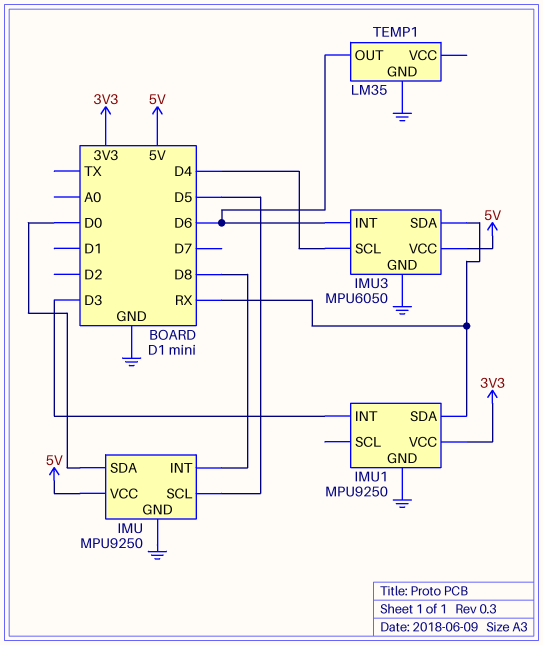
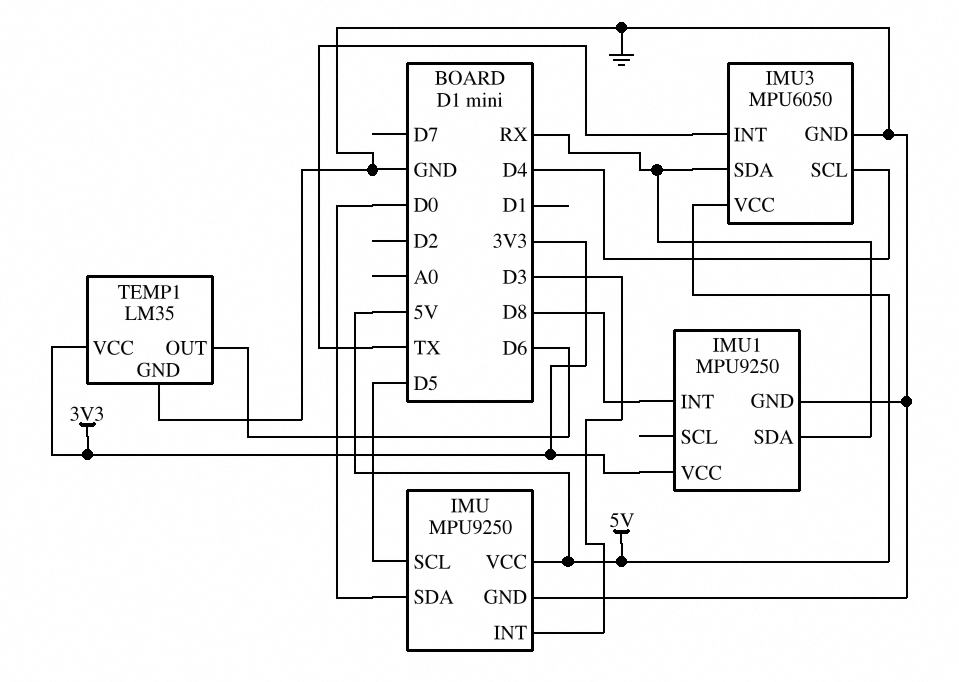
IMU pin INT: D8 -> D3
IMU1 pin INT: D3 -> D8
IMU3 pin INT: D6 -> TX
TEMP1 pin VCC: none -> 3V3

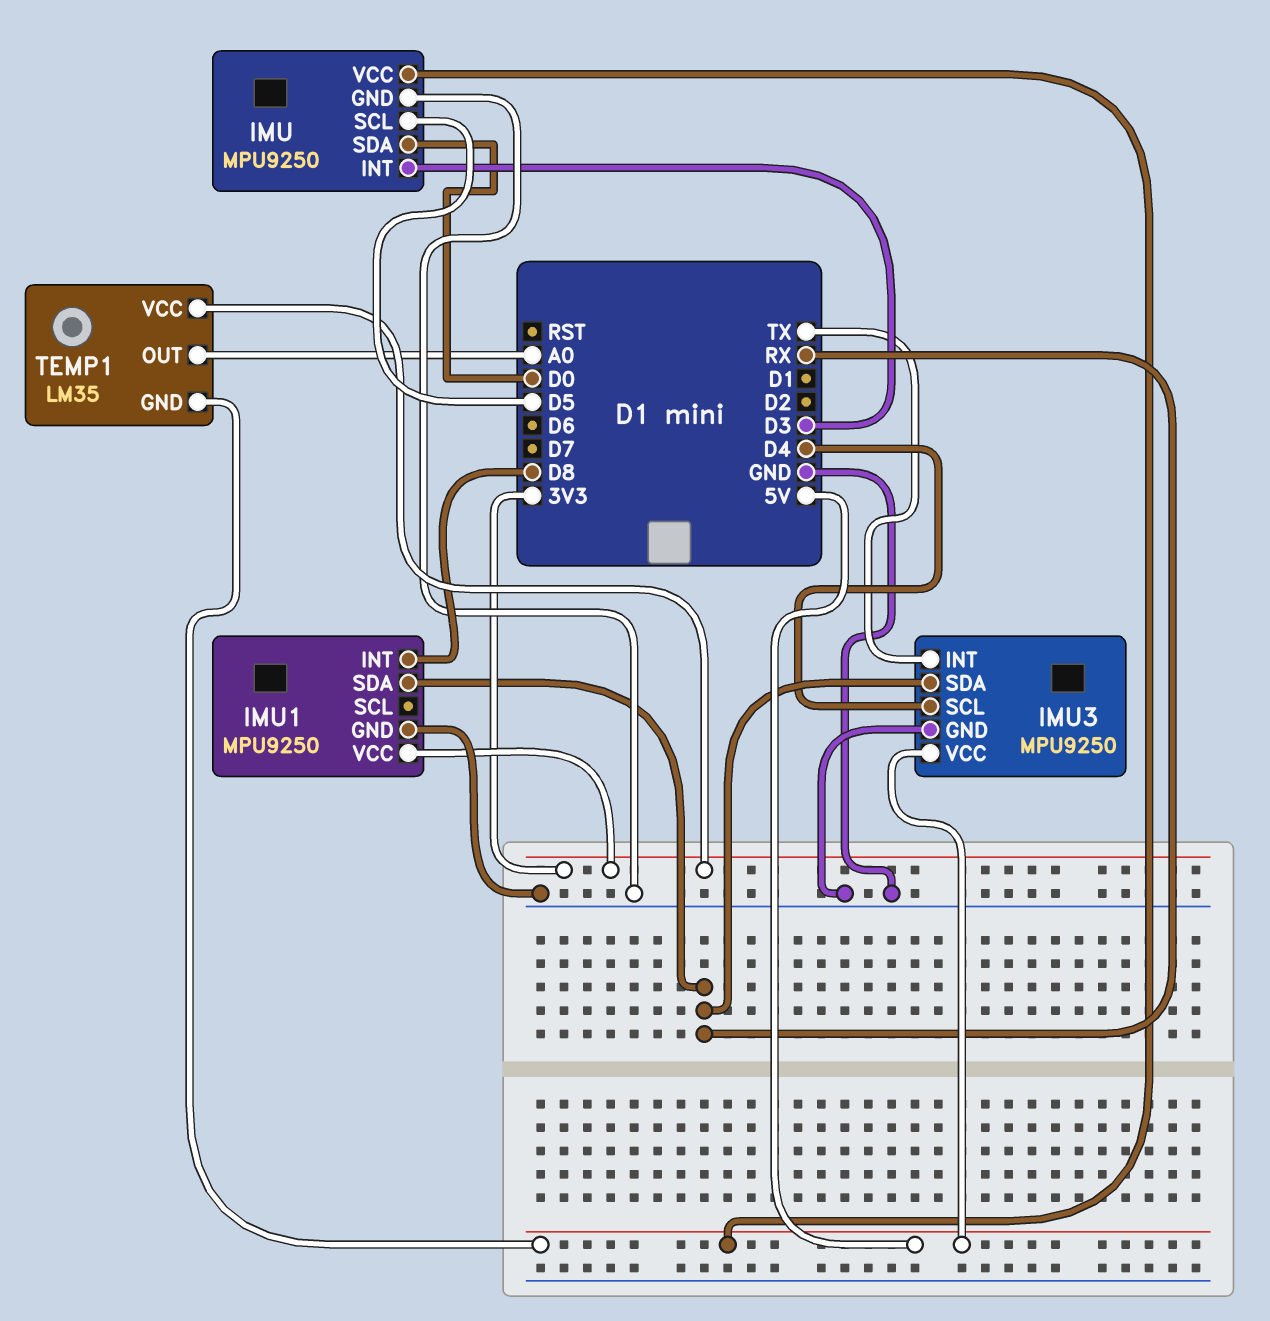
IMU3: MPU6050 -> MPU9250
TEMP1 pin GND: GND -> 5V
TEMP1 pin OUT: D6 -> A0

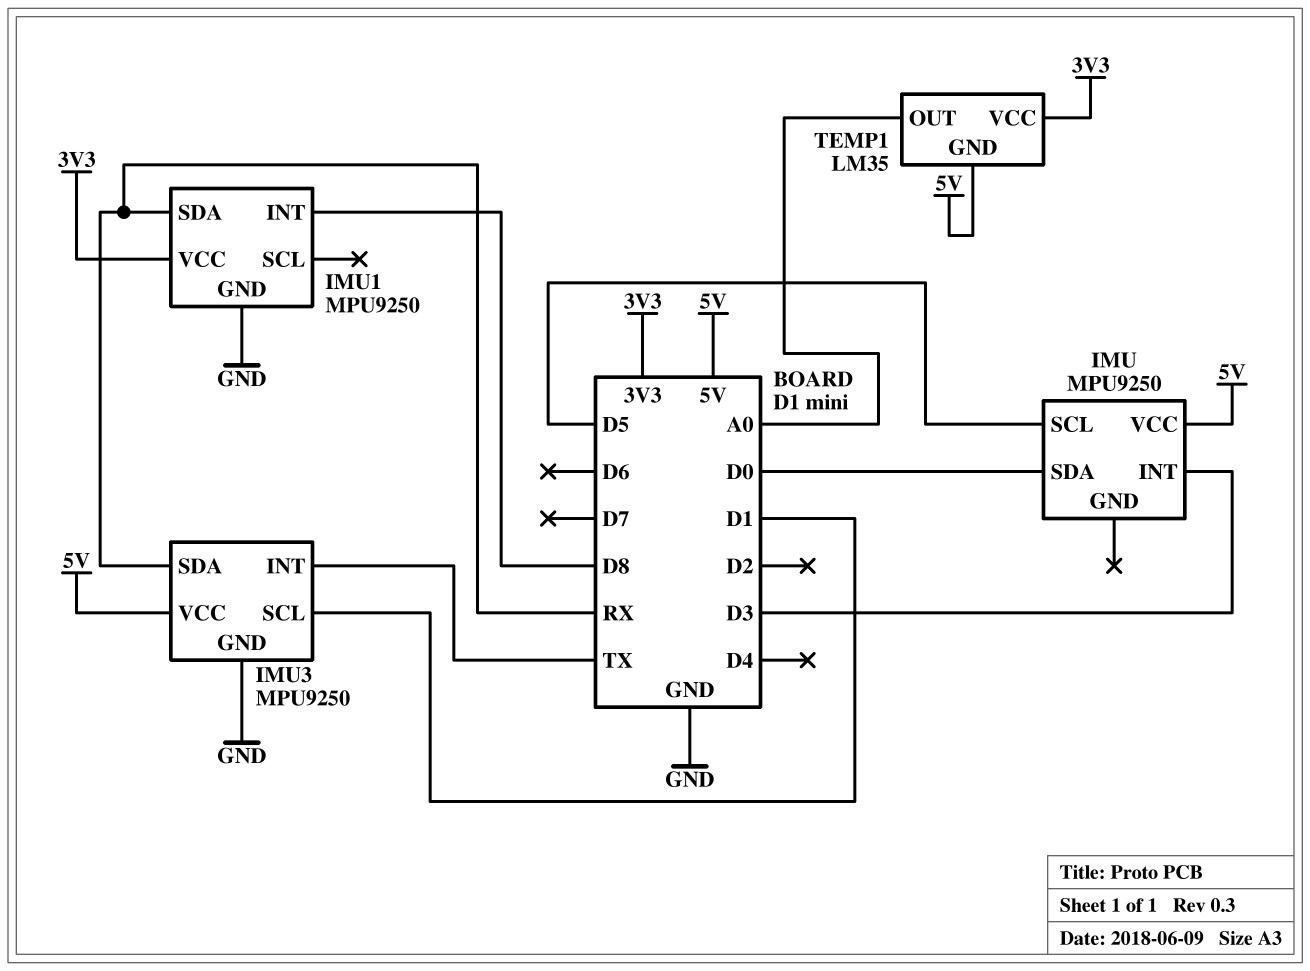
IMU pin GND: GND -> none
IMU3 pin SCL: D4 -> D1

